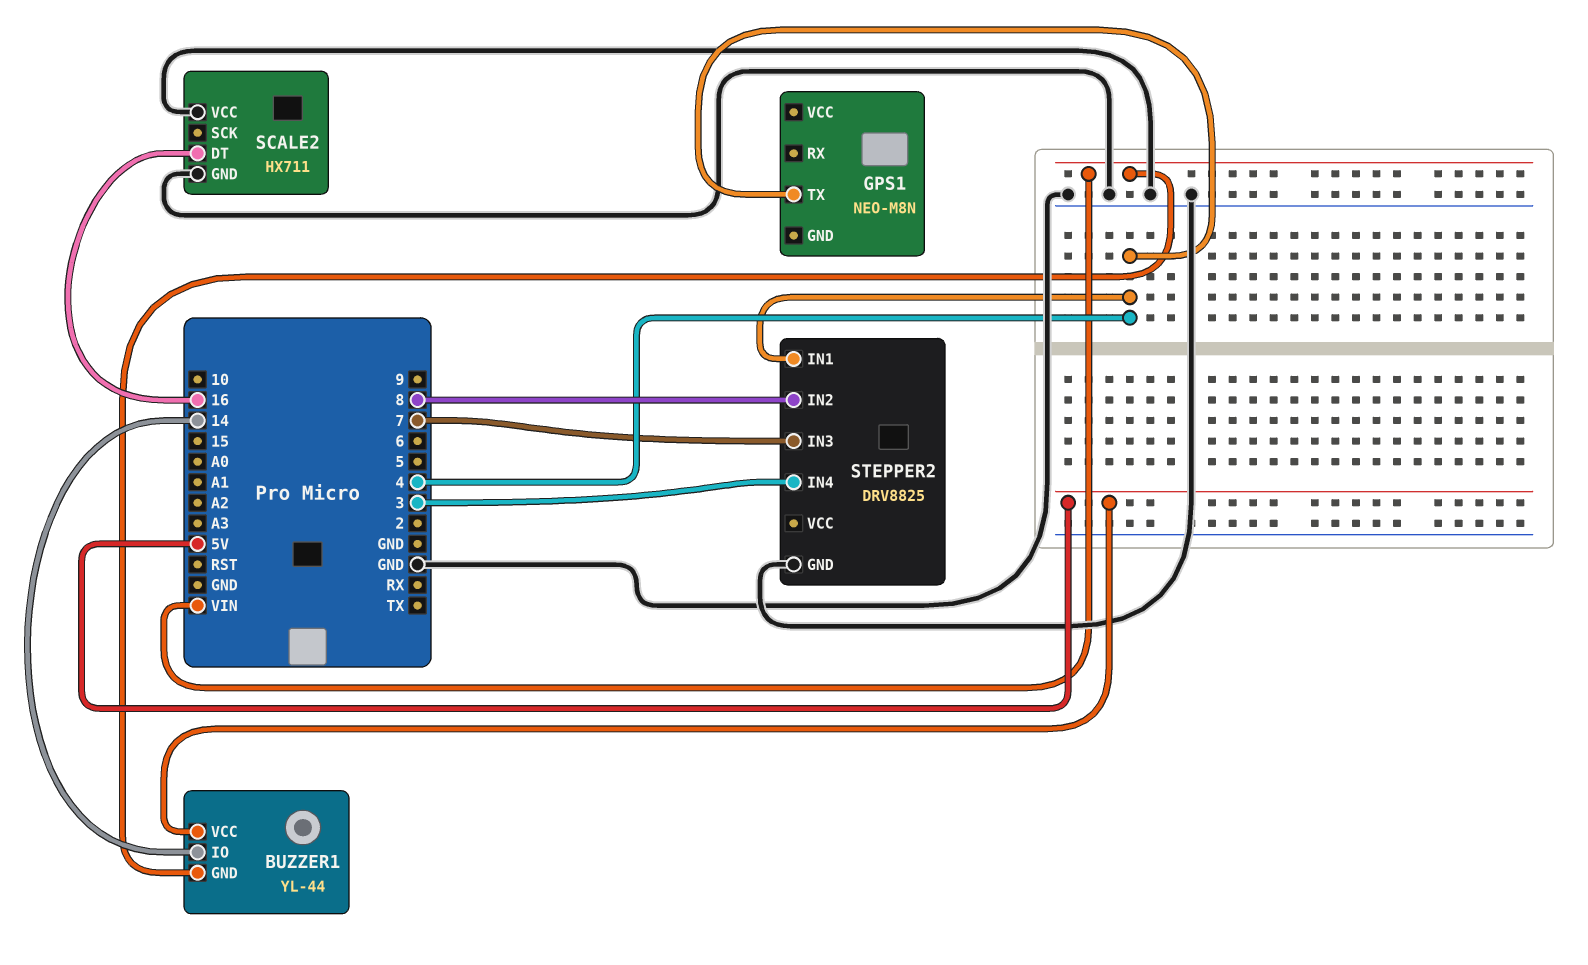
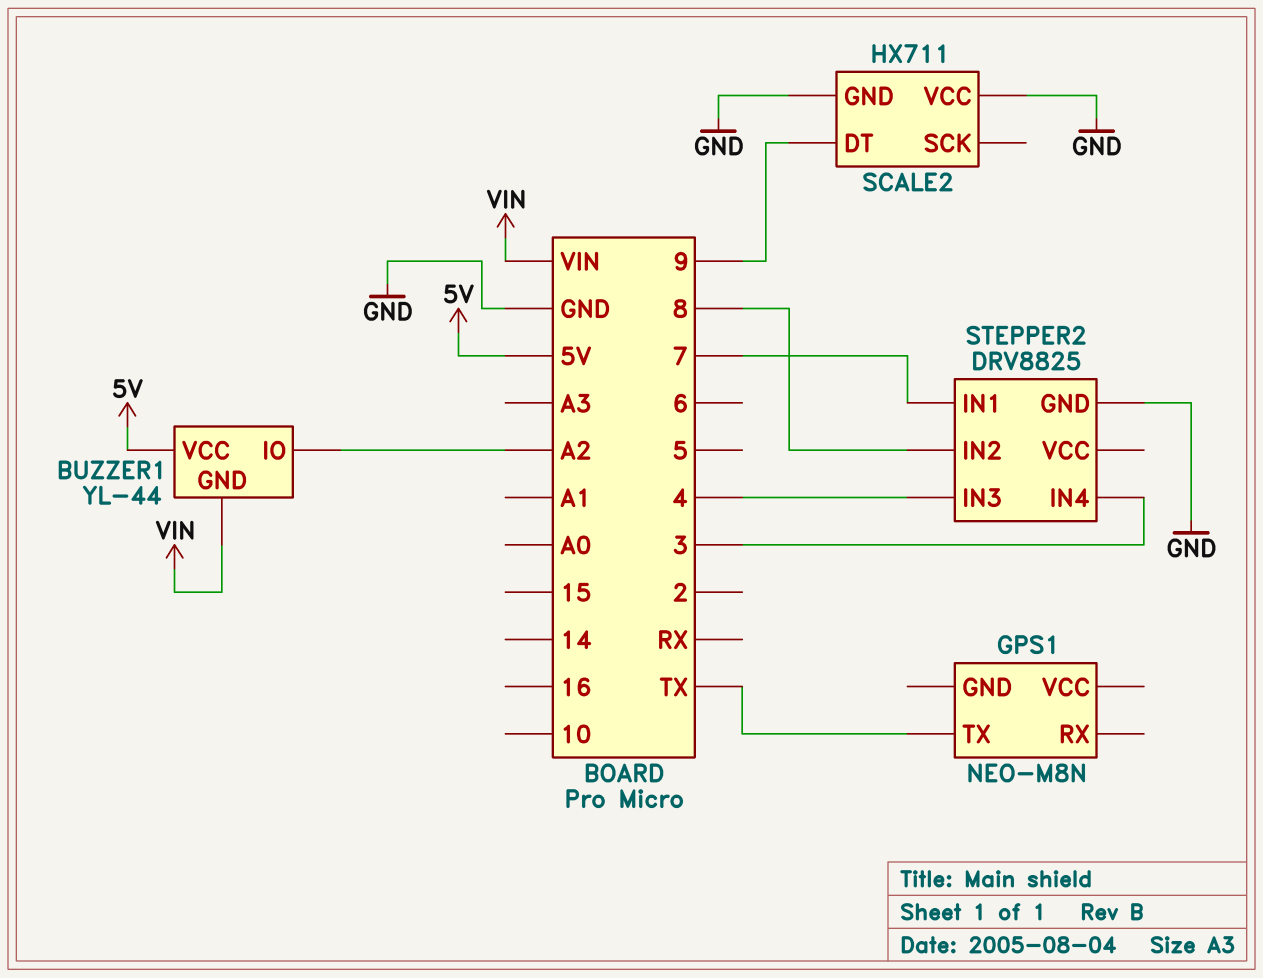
BUZZER1 pin IO: 14 -> A2
GPS1 pin TX: 4 -> TX
SCALE2 pin DT: 16 -> 9
STEPPER2 pin IN1: 4 -> 7
STEPPER2 pin IN3: 7 -> 4

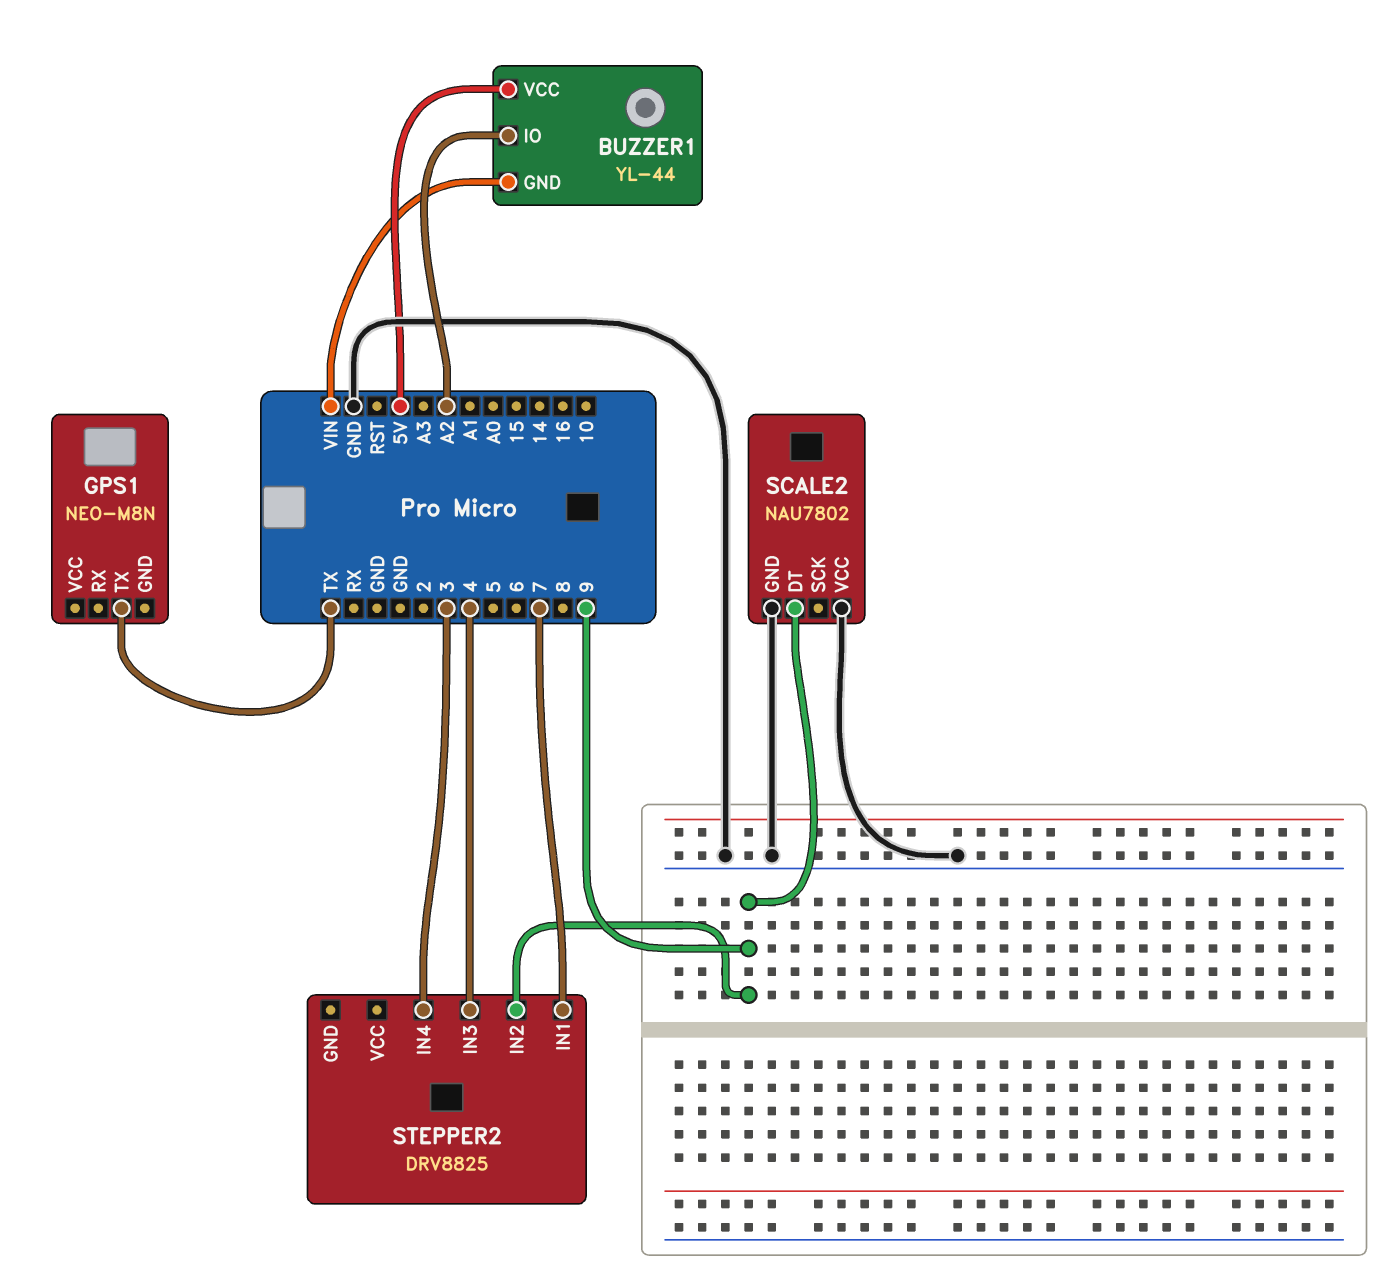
SCALE2: HX711 -> NAU7802
STEPPER2 pin GND: GND -> none
STEPPER2 pin IN2: 8 -> 9

